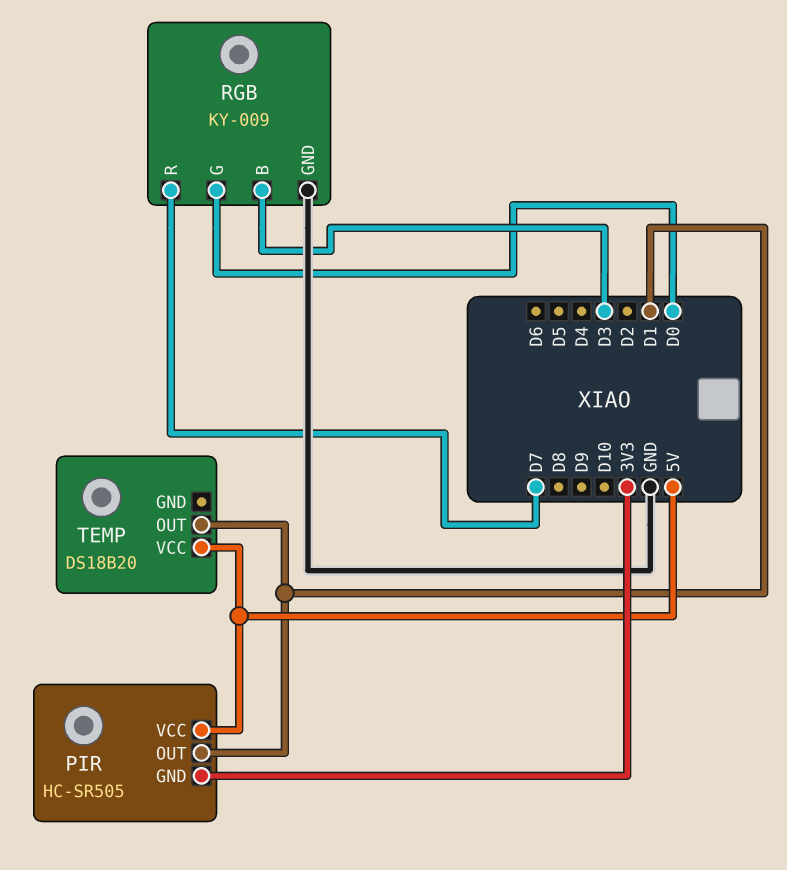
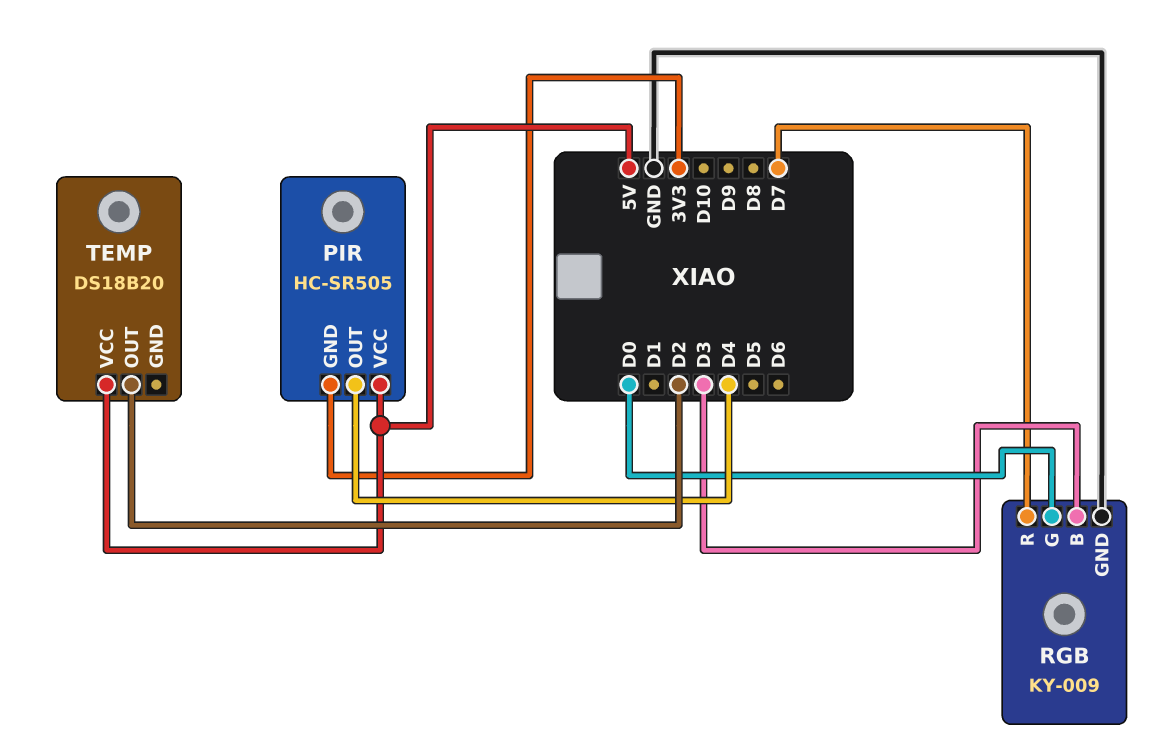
PIR pin OUT: D1 -> D4
TEMP pin OUT: D1 -> D2

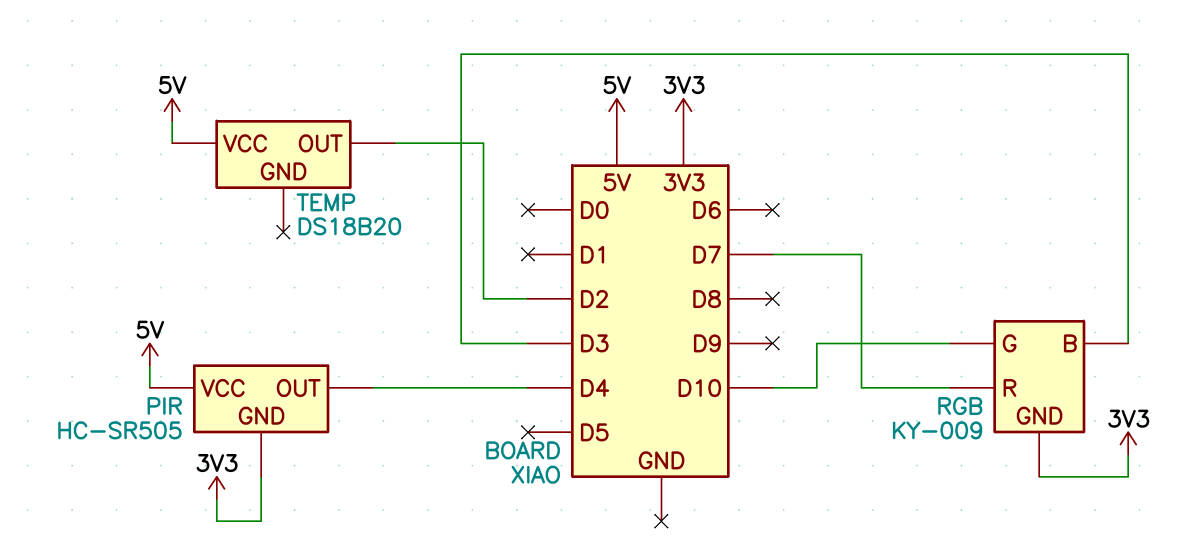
RGB pin G: D0 -> D10
RGB pin GND: GND -> 3V3

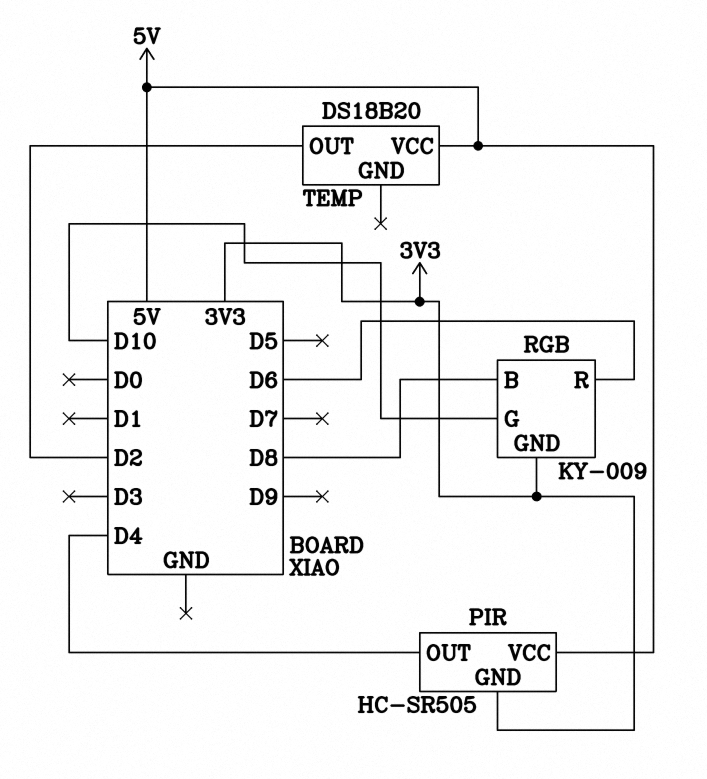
RGB pin B: D3 -> D8
RGB pin R: D7 -> D6

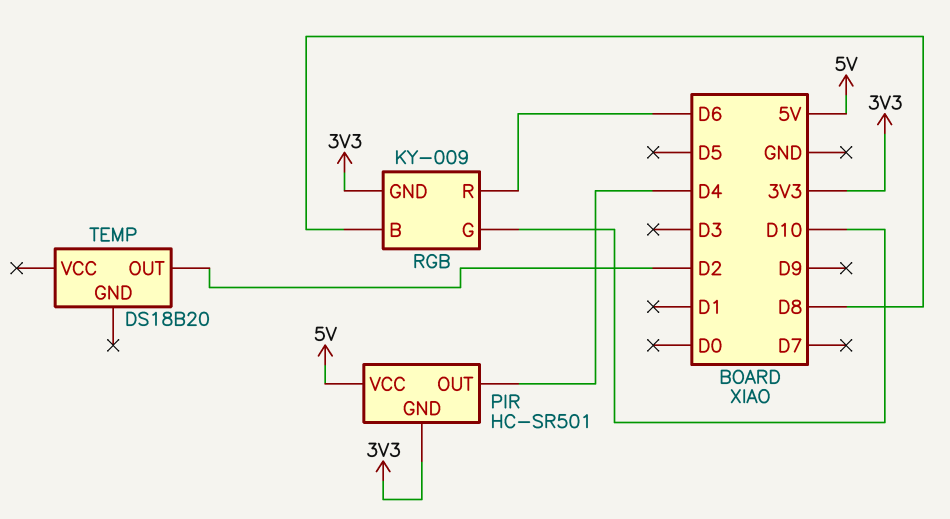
PIR: HC-SR505 -> HC-SR501
TEMP pin VCC: 5V -> none

